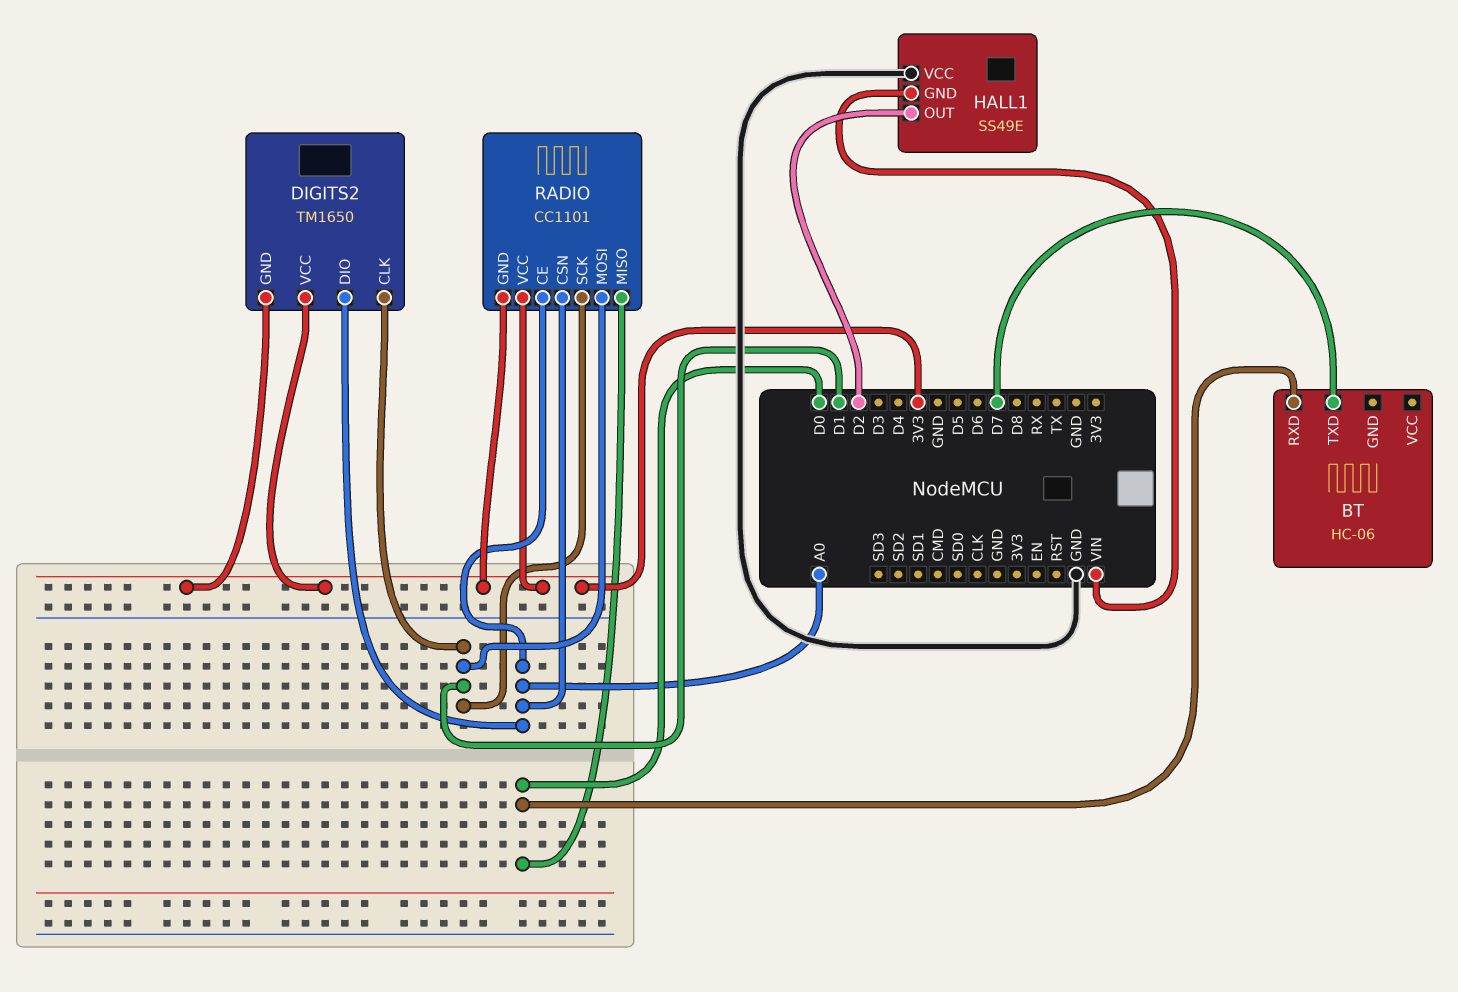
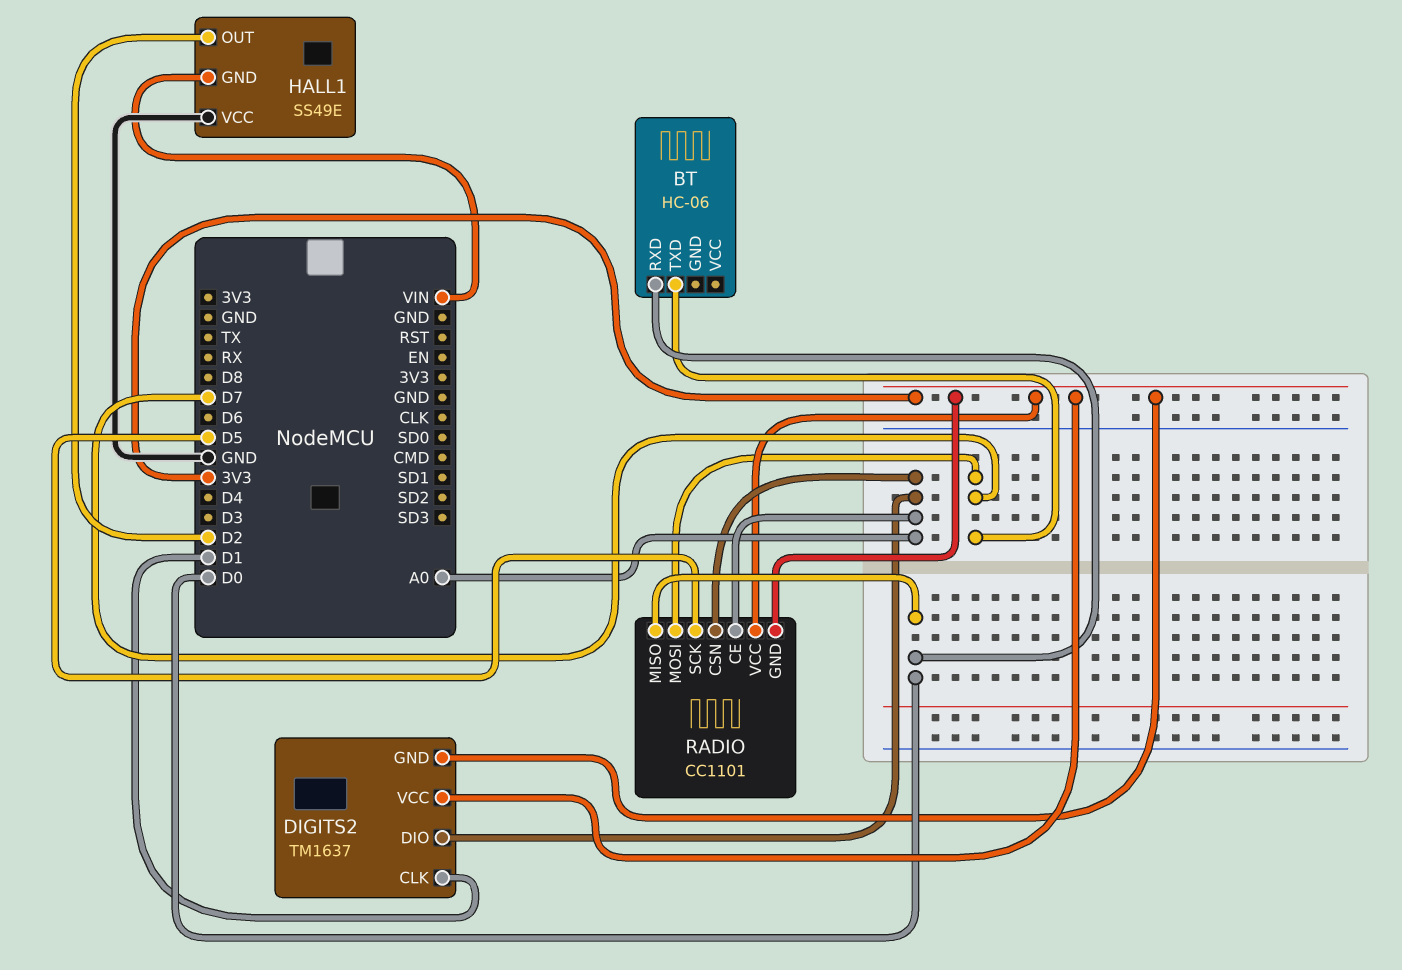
DIGITS2: TM1650 -> TM1637
RADIO pin MOSI: D1 -> D7
RADIO pin SCK: D1 -> D5

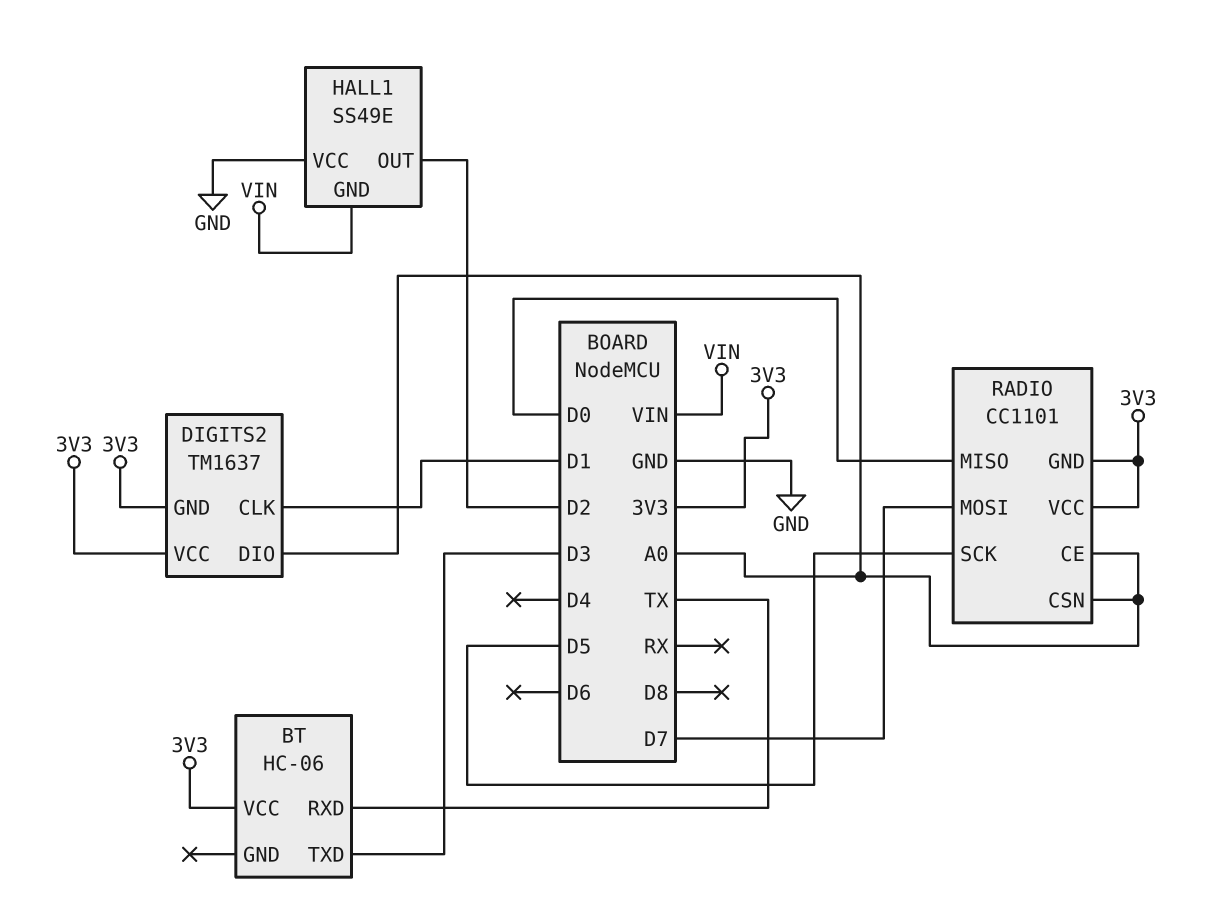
BT pin RXD: D0 -> TX
BT pin TXD: D7 -> D3
BT pin VCC: none -> 3V3

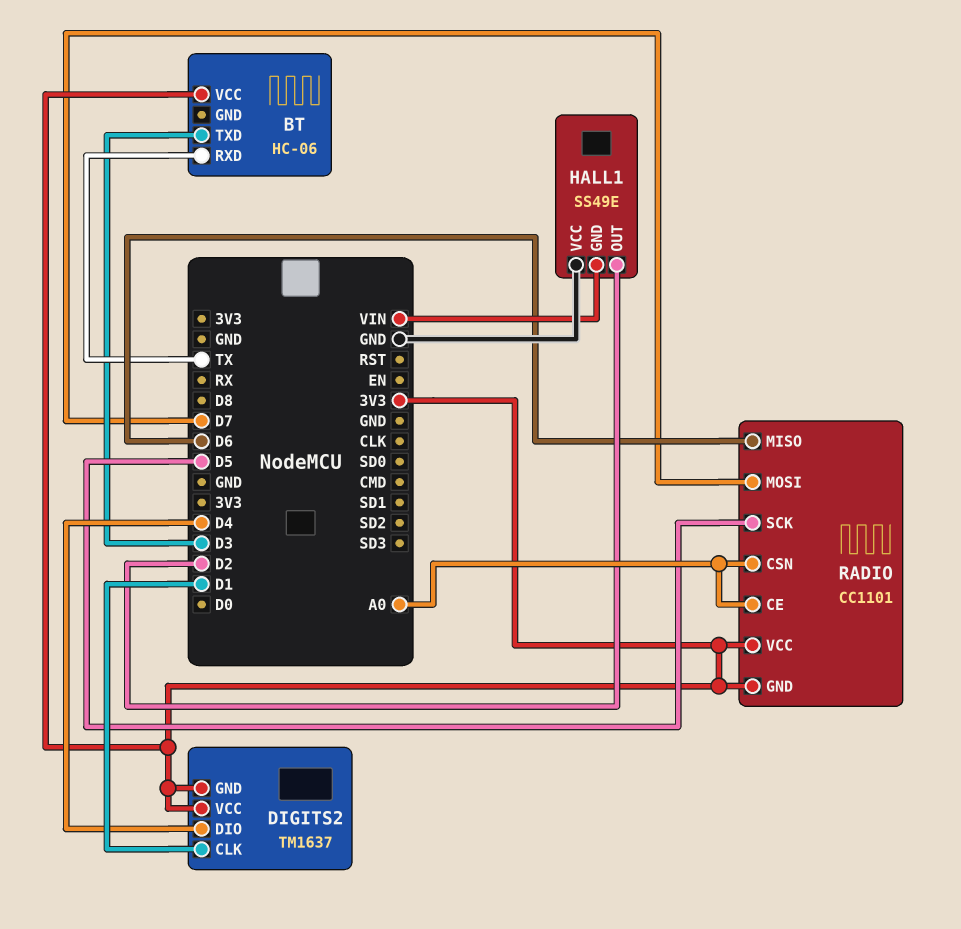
DIGITS2 pin DIO: A0 -> D4
RADIO pin MISO: D0 -> D6

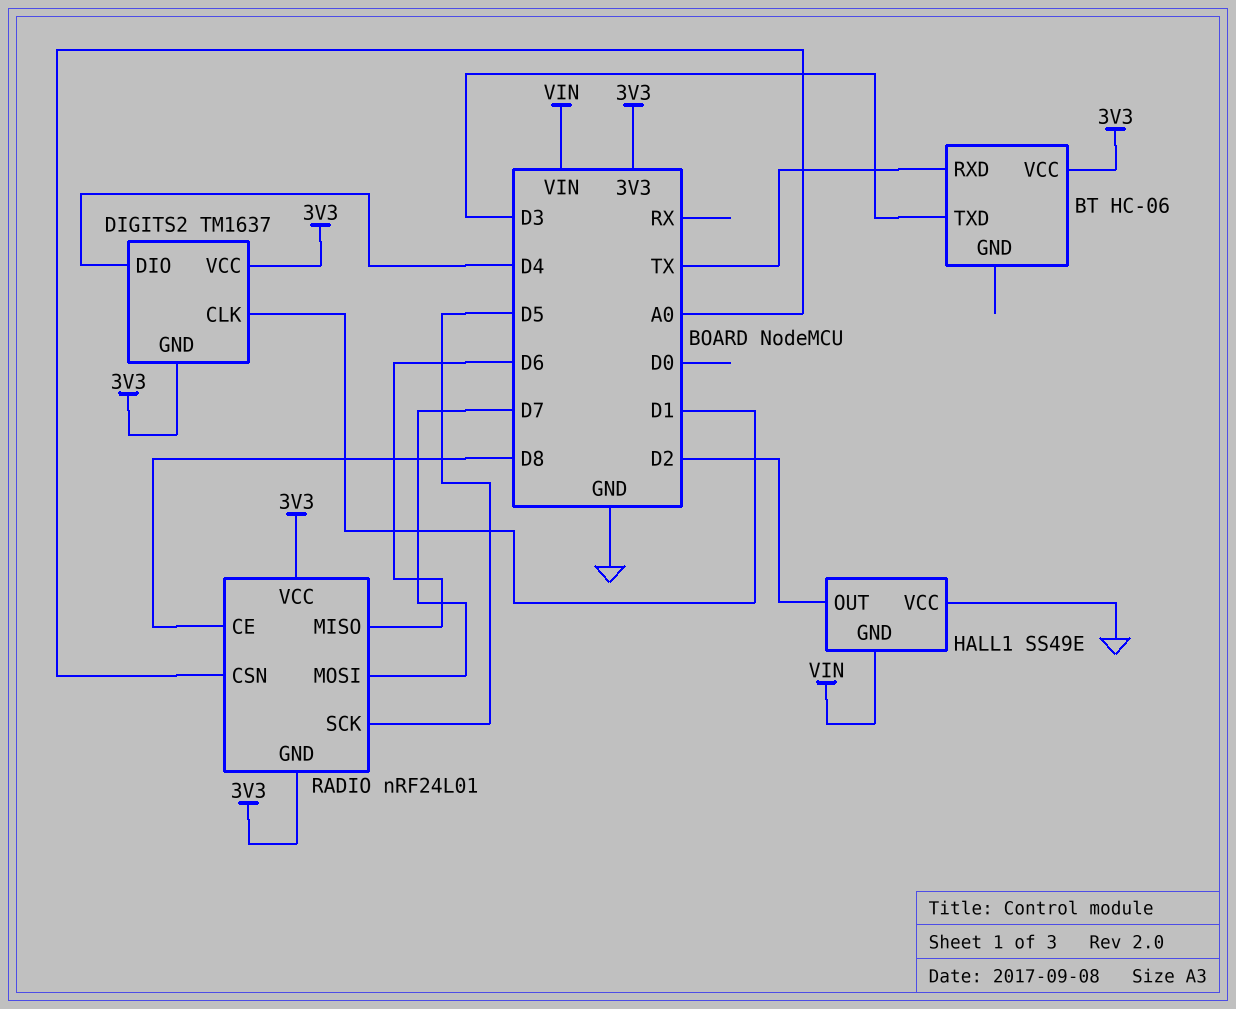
RADIO: CC1101 -> nRF24L01
RADIO pin CE: A0 -> D8

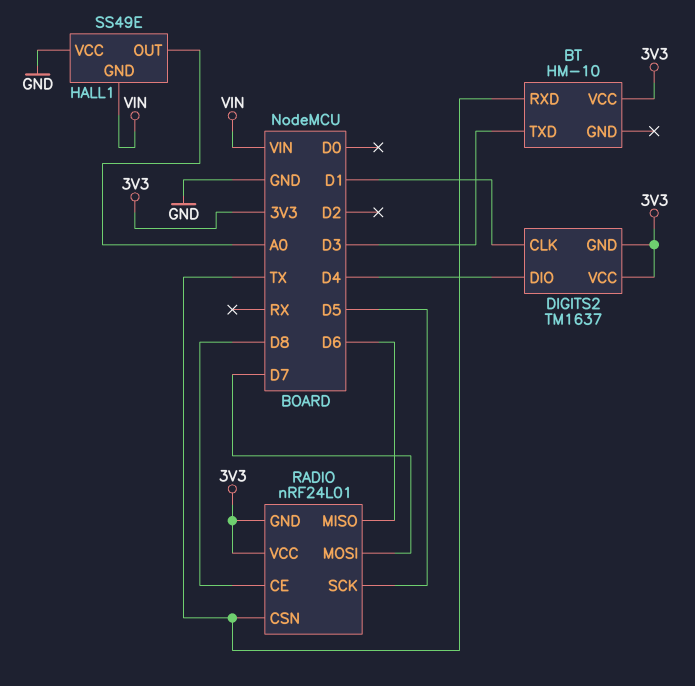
BT: HC-06 -> HM-10
HALL1 pin OUT: D2 -> A0
RADIO pin CSN: A0 -> TX

